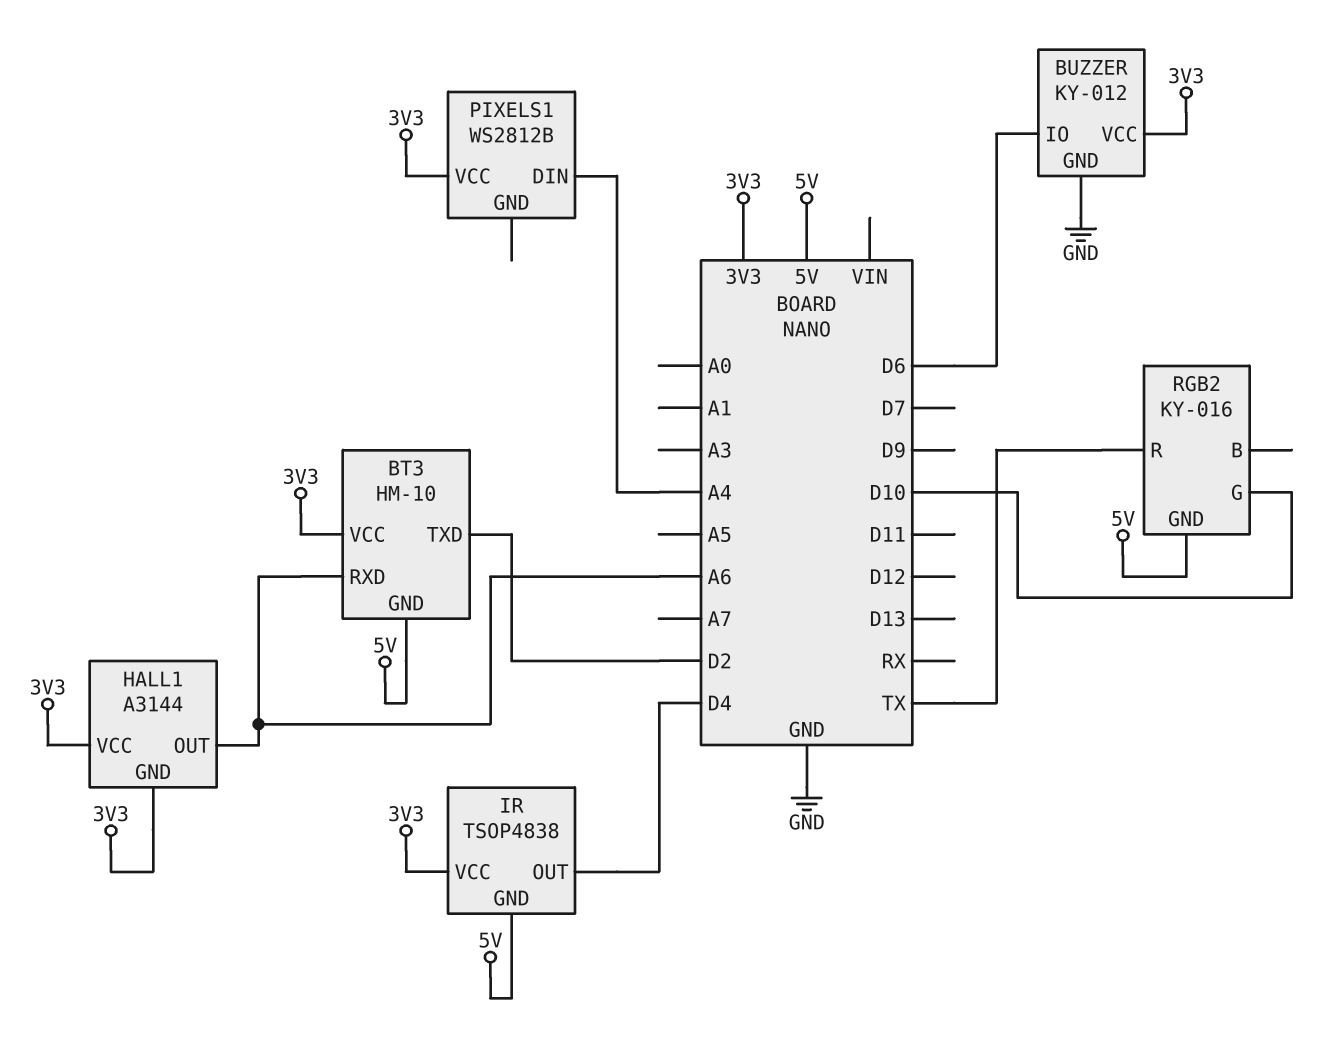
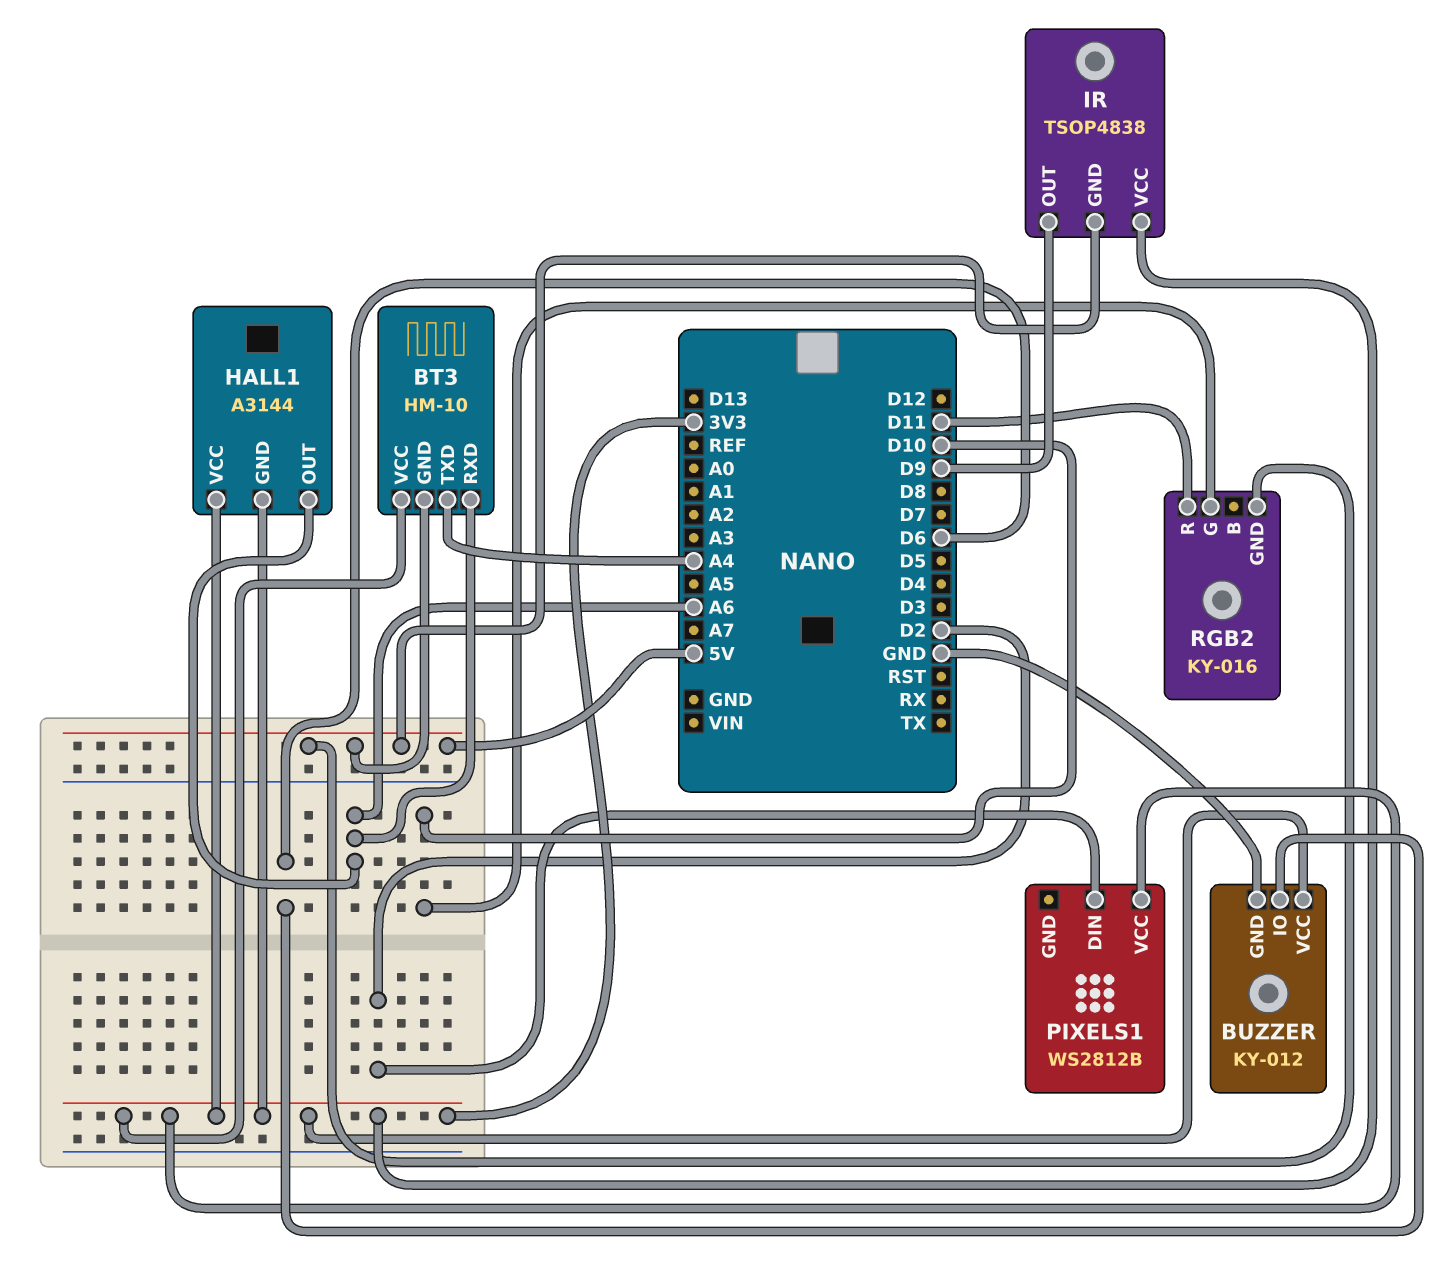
BT3 pin TXD: D2 -> A4
IR pin OUT: D4 -> D9
PIXELS1 pin DIN: A4 -> D2
RGB2 pin R: TX -> D11

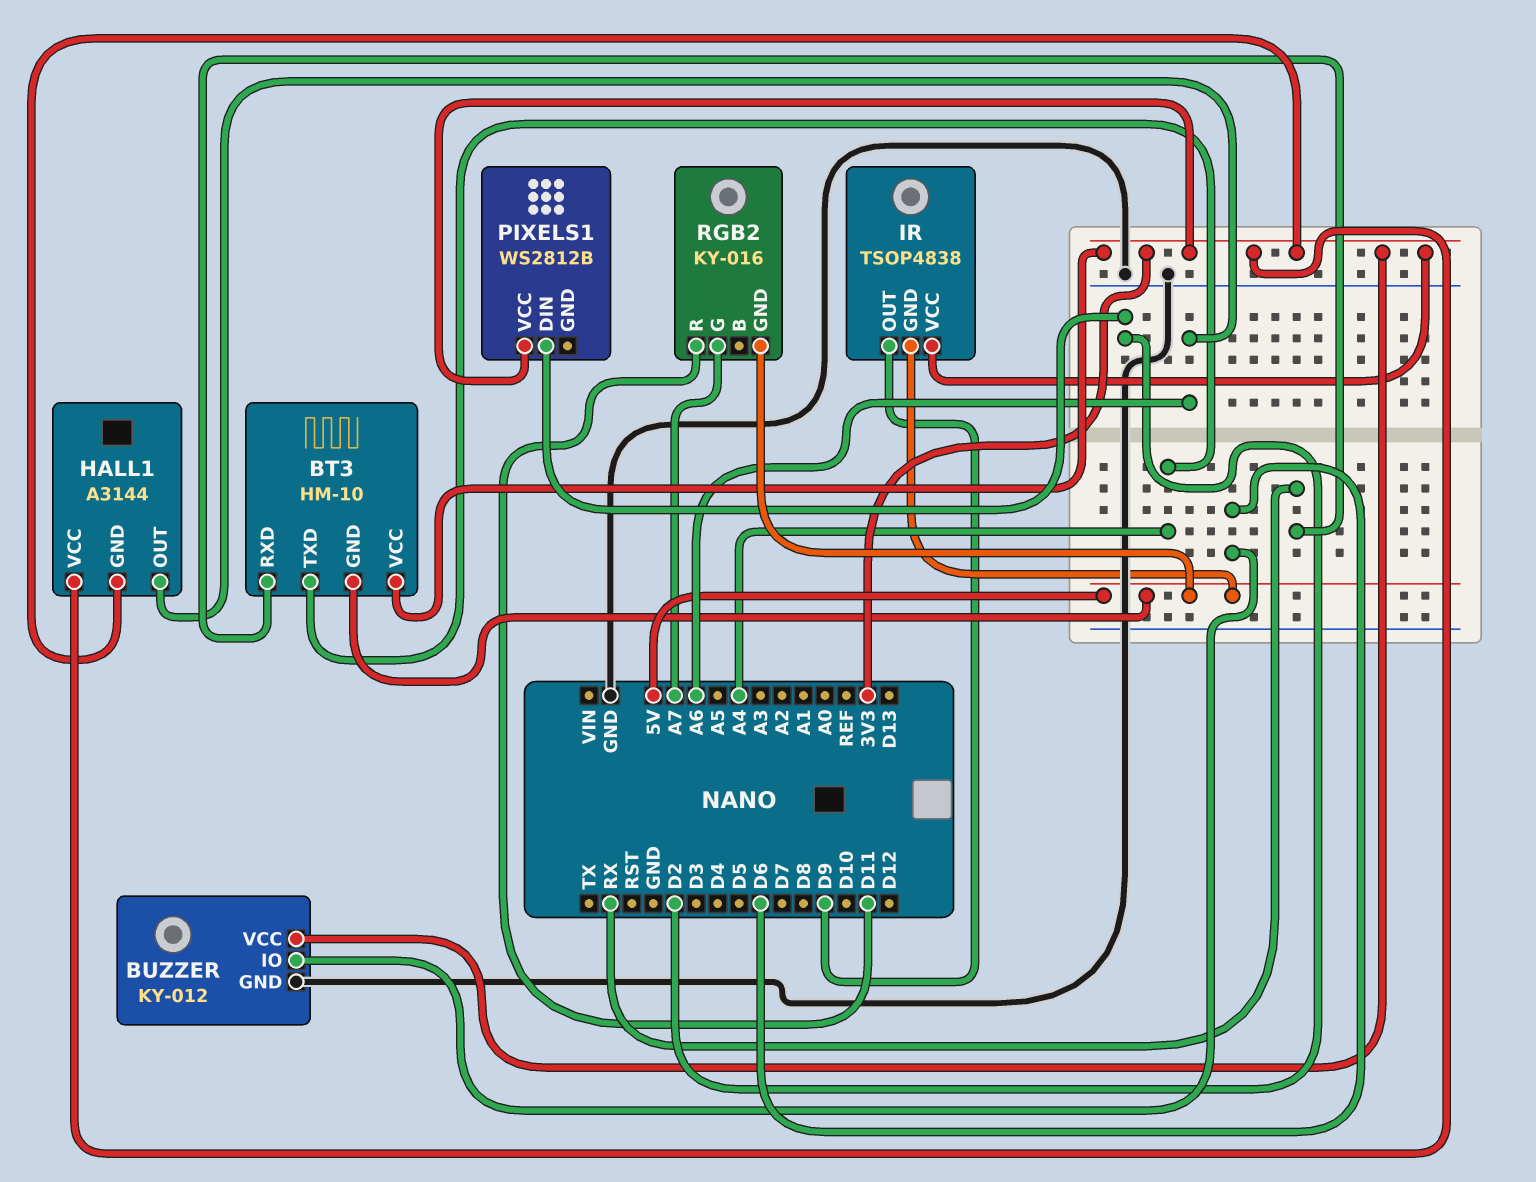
BT3 pin RXD: A6 -> RX
RGB2 pin G: D10 -> A7

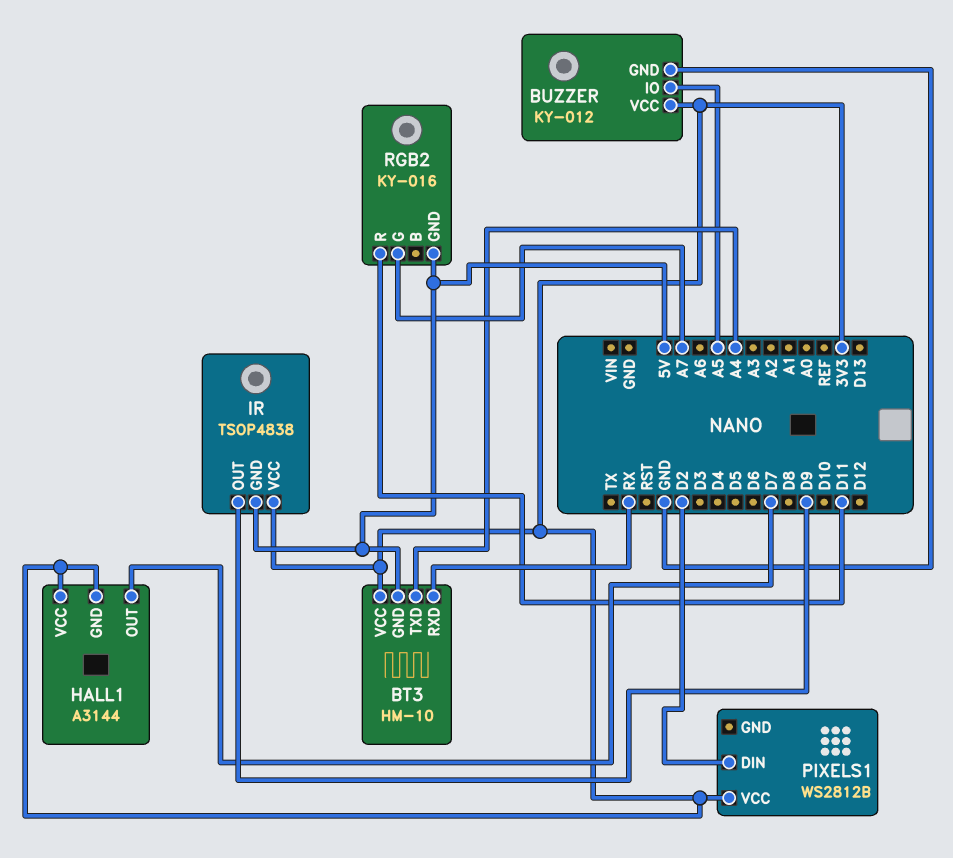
BUZZER pin IO: D6 -> A5
HALL1 pin OUT: A6 -> D7

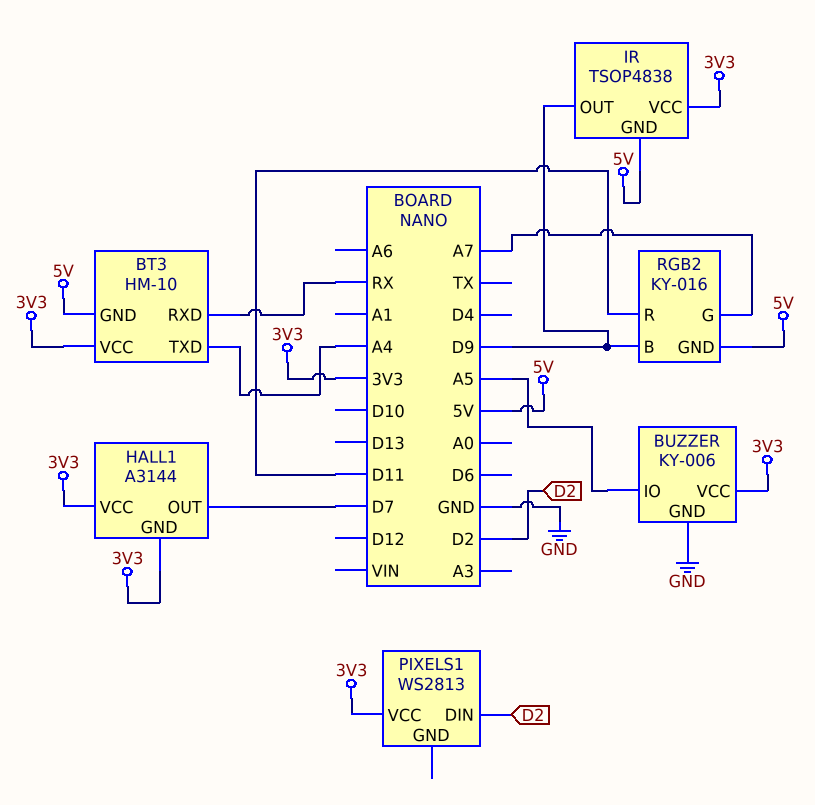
BUZZER: KY-012 -> KY-006
PIXELS1: WS2812B -> WS2813
RGB2 pin B: none -> D9

